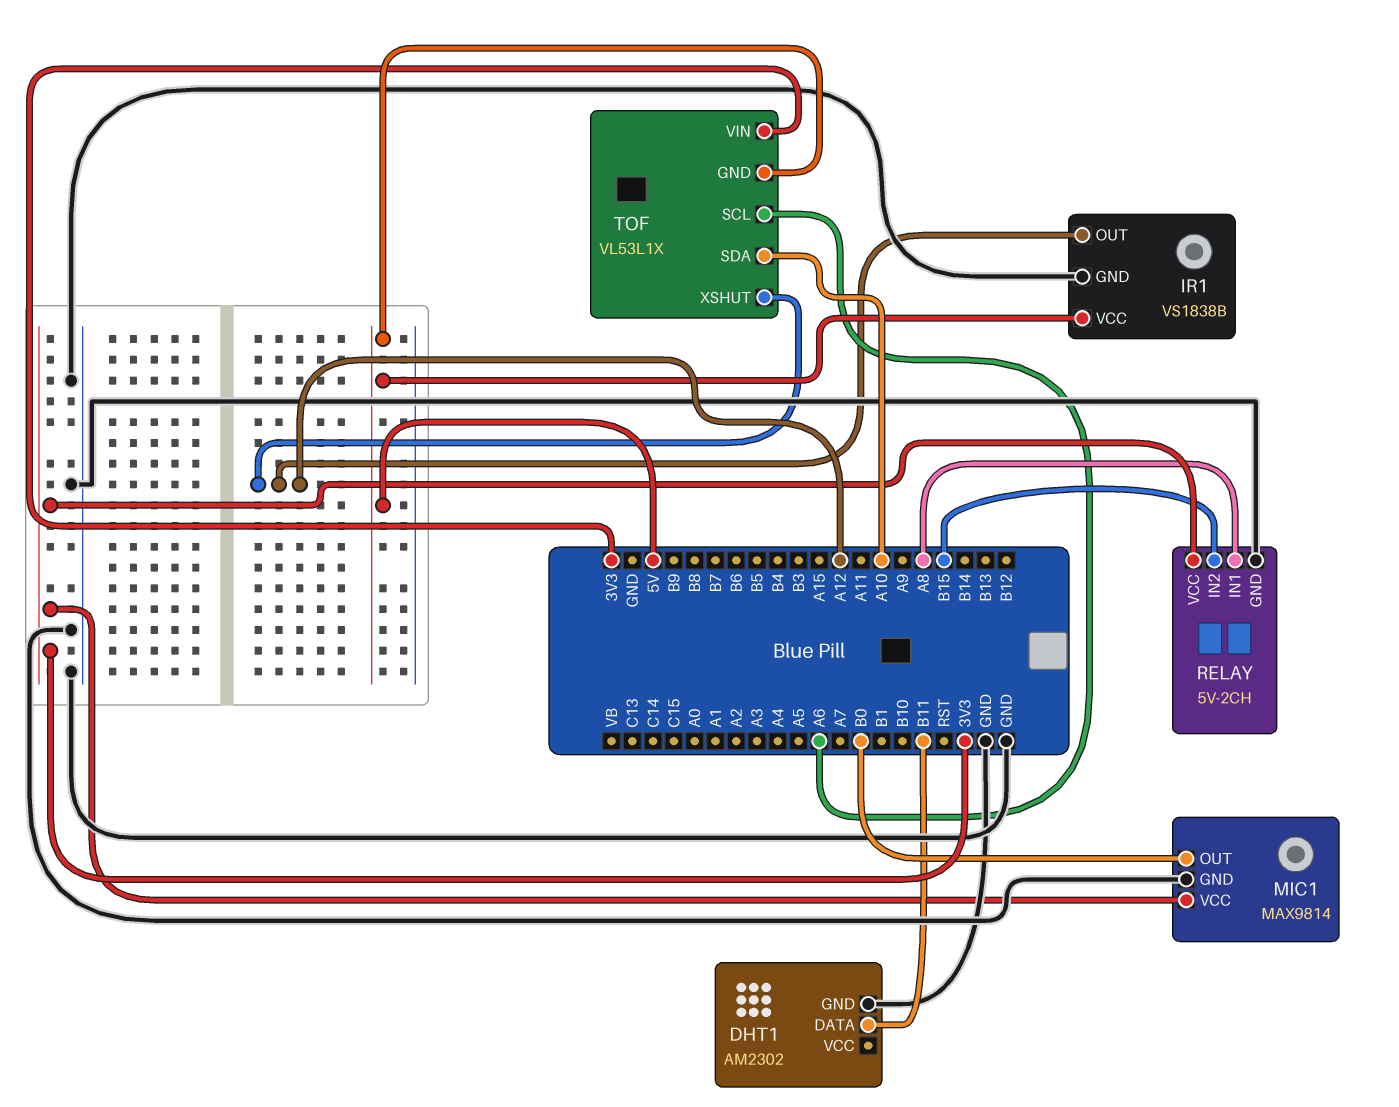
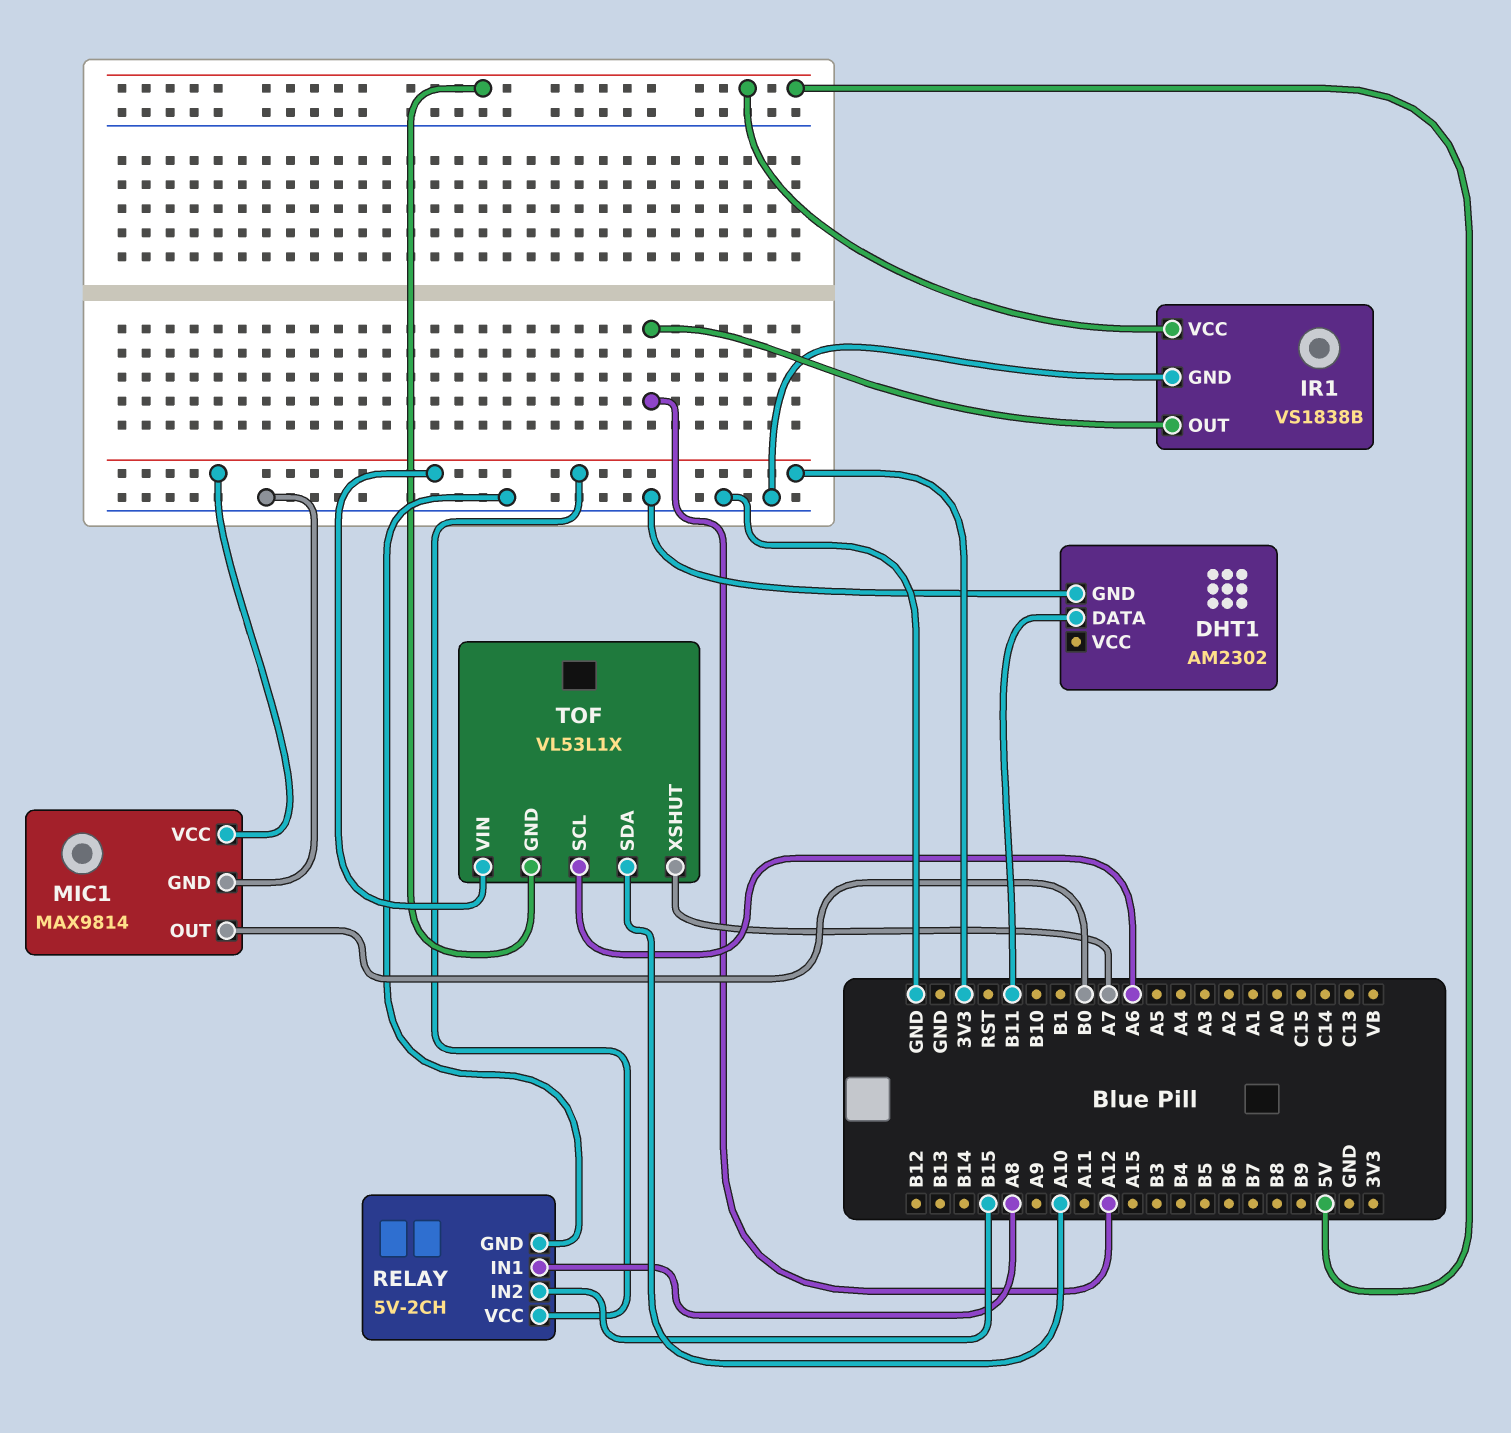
TOF pin XSHUT: A12 -> A7

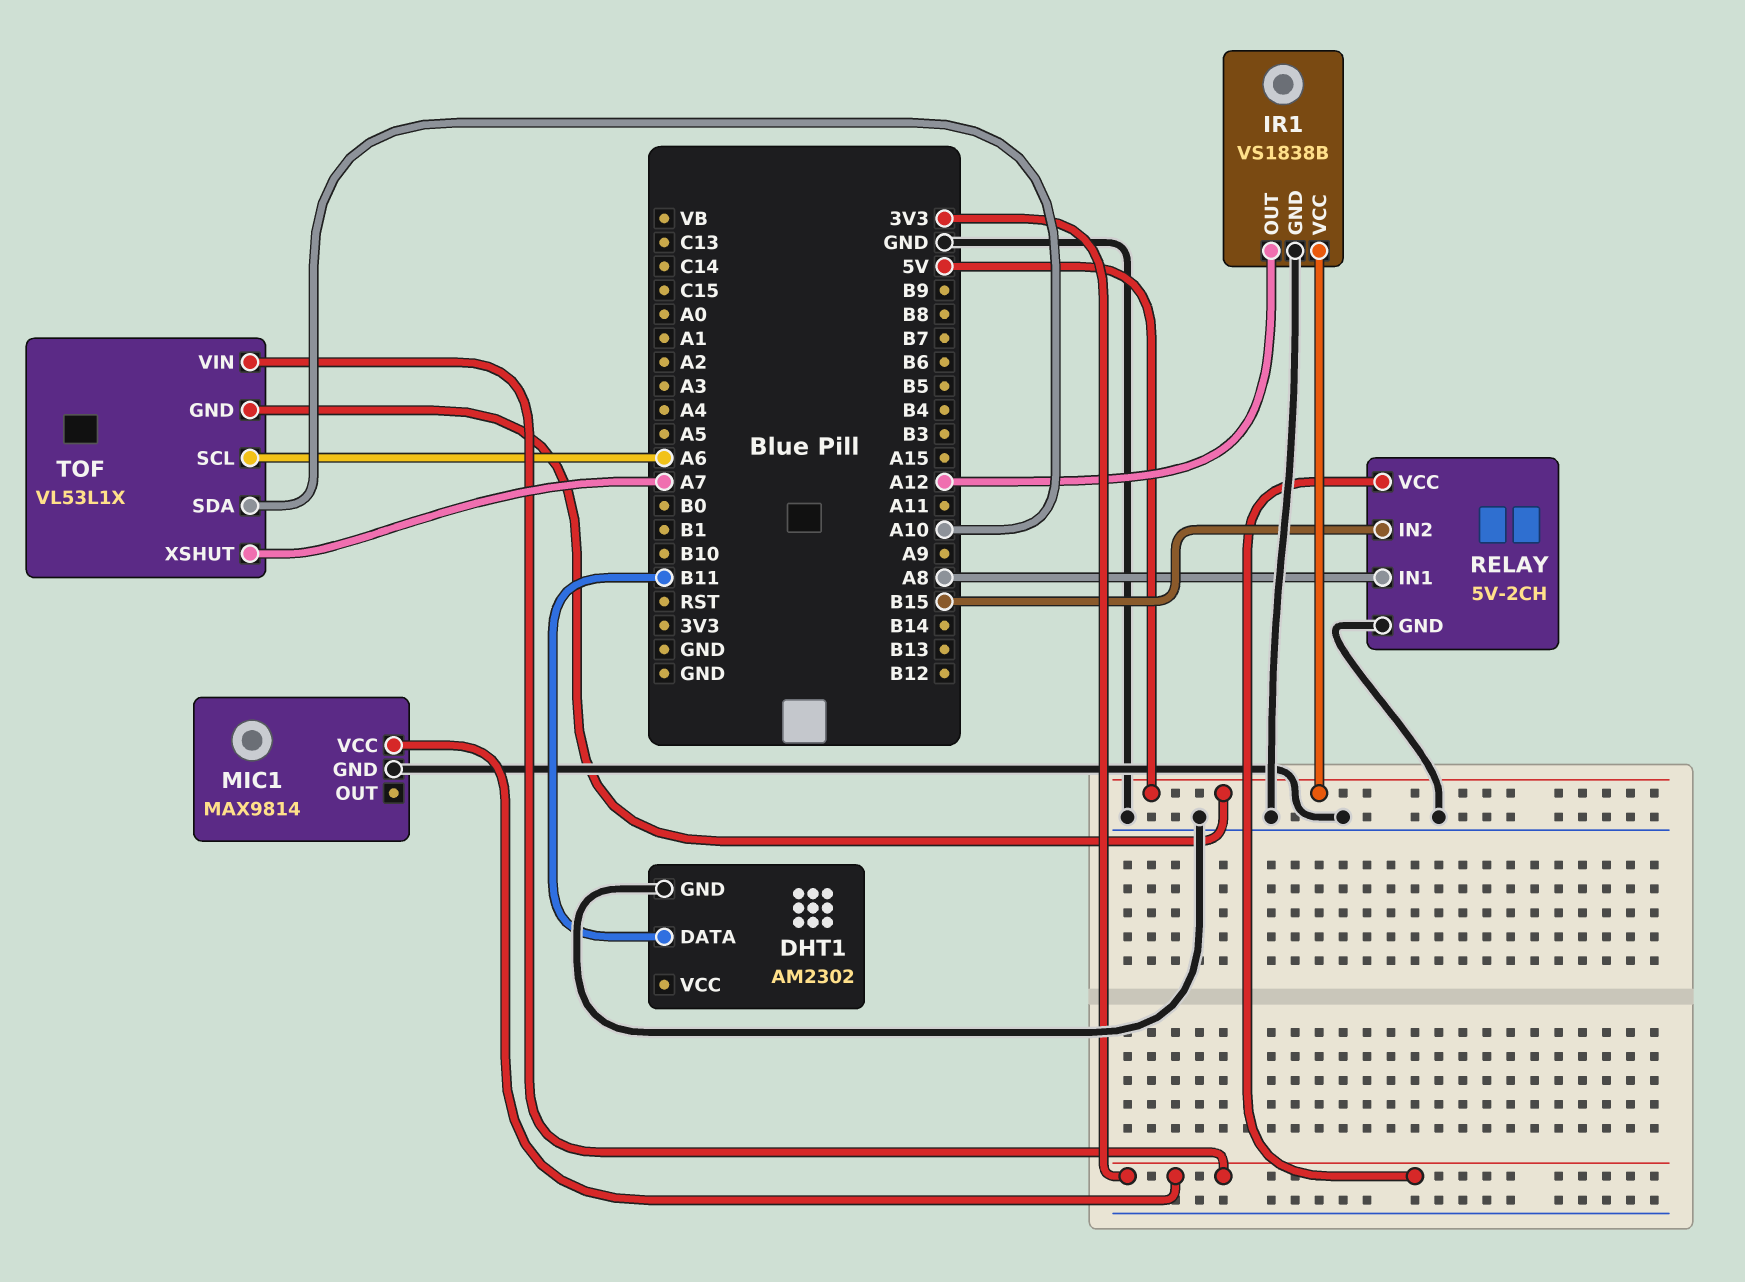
MIC1 pin OUT: B0 -> none

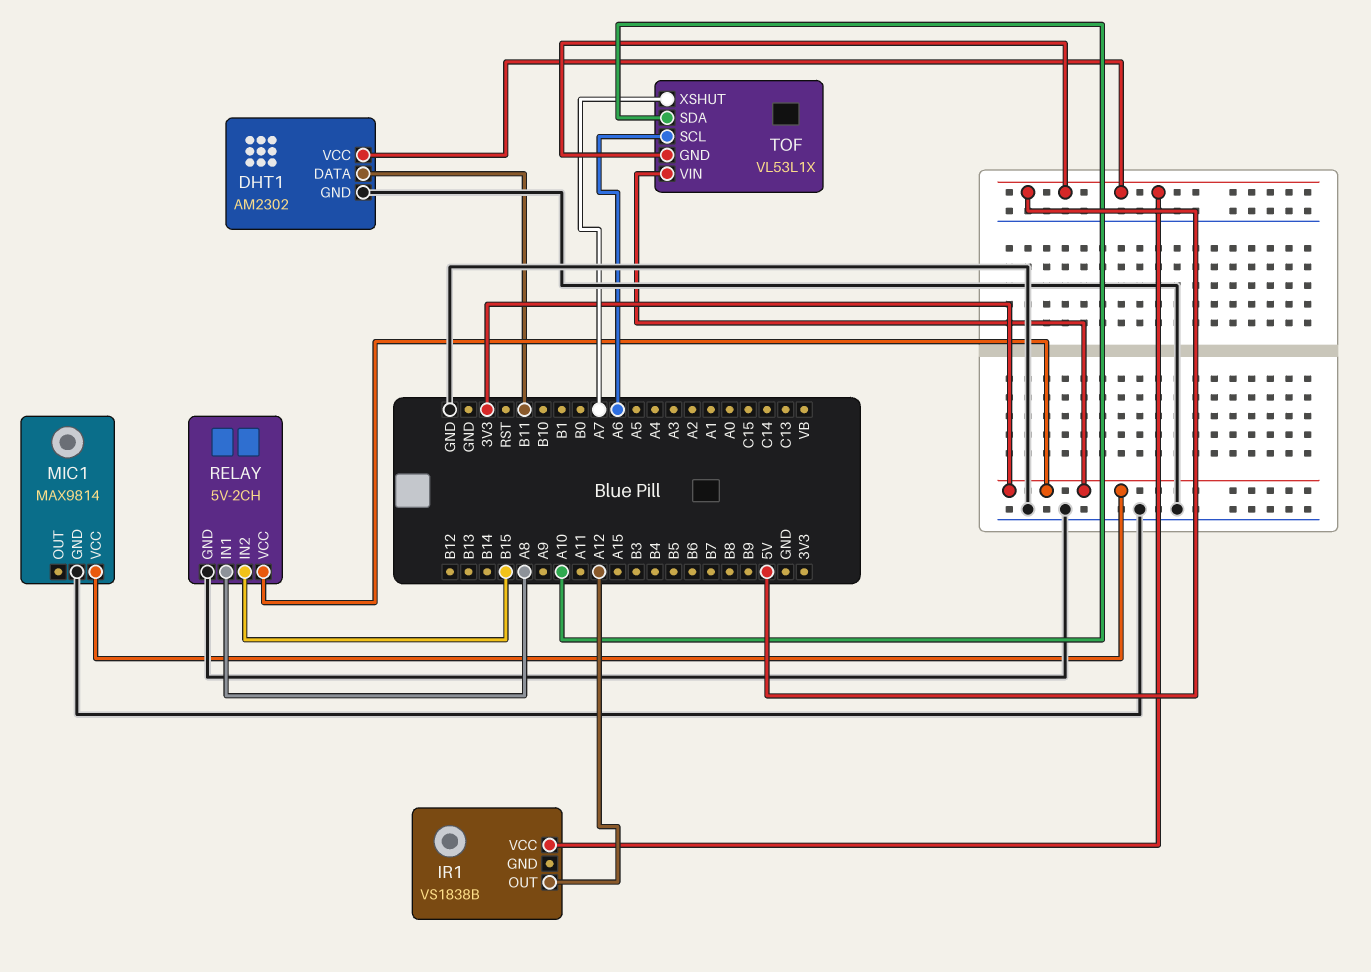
DHT1 pin VCC: none -> 5V
IR1 pin GND: GND -> none

